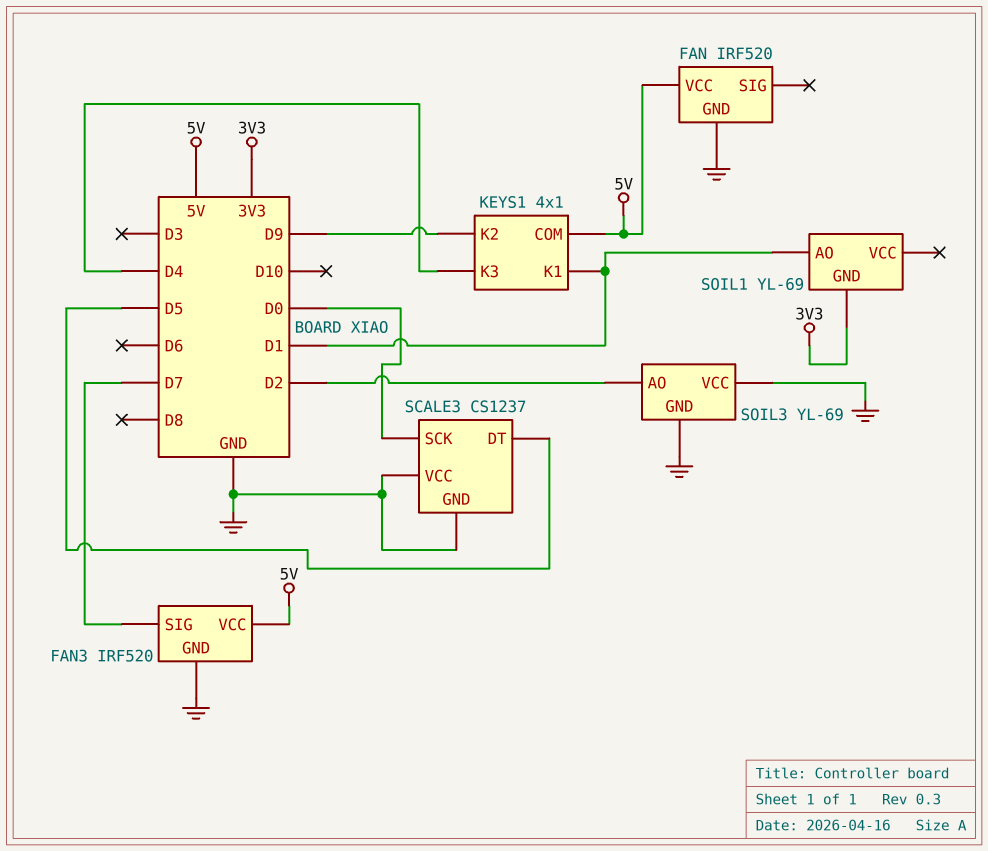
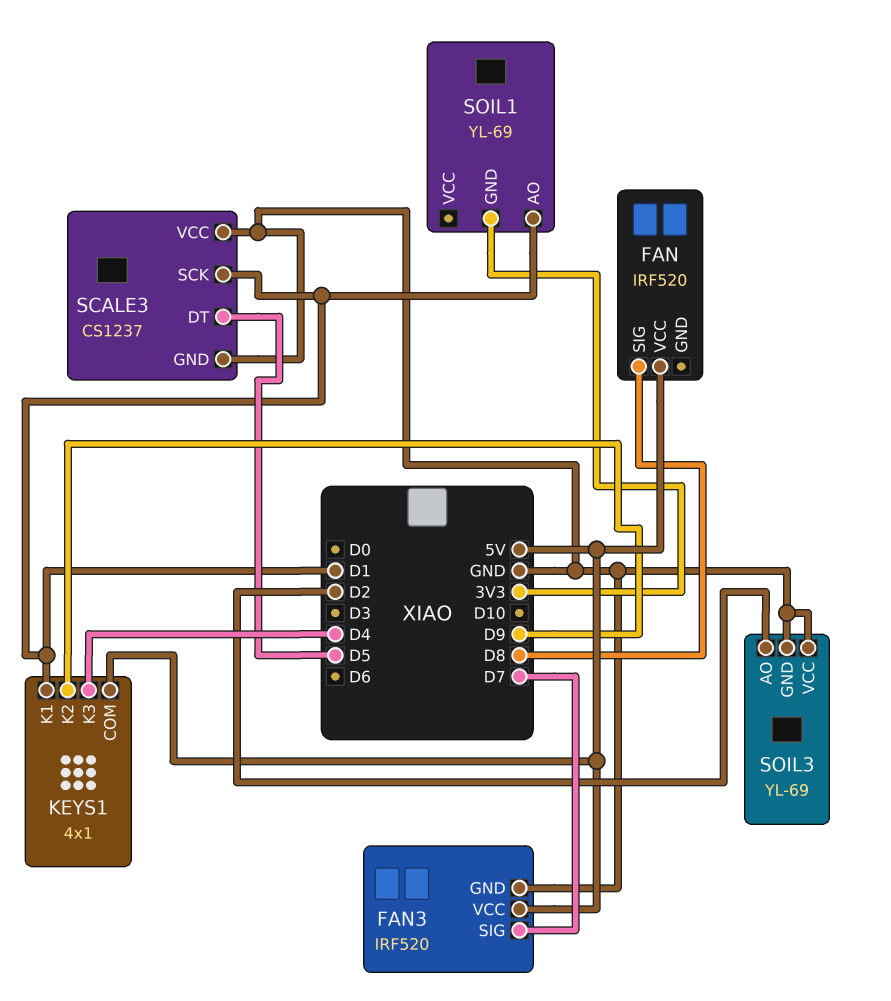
FAN pin GND: GND -> none
FAN pin SIG: none -> D8
SCALE3 pin SCK: D0 -> D1

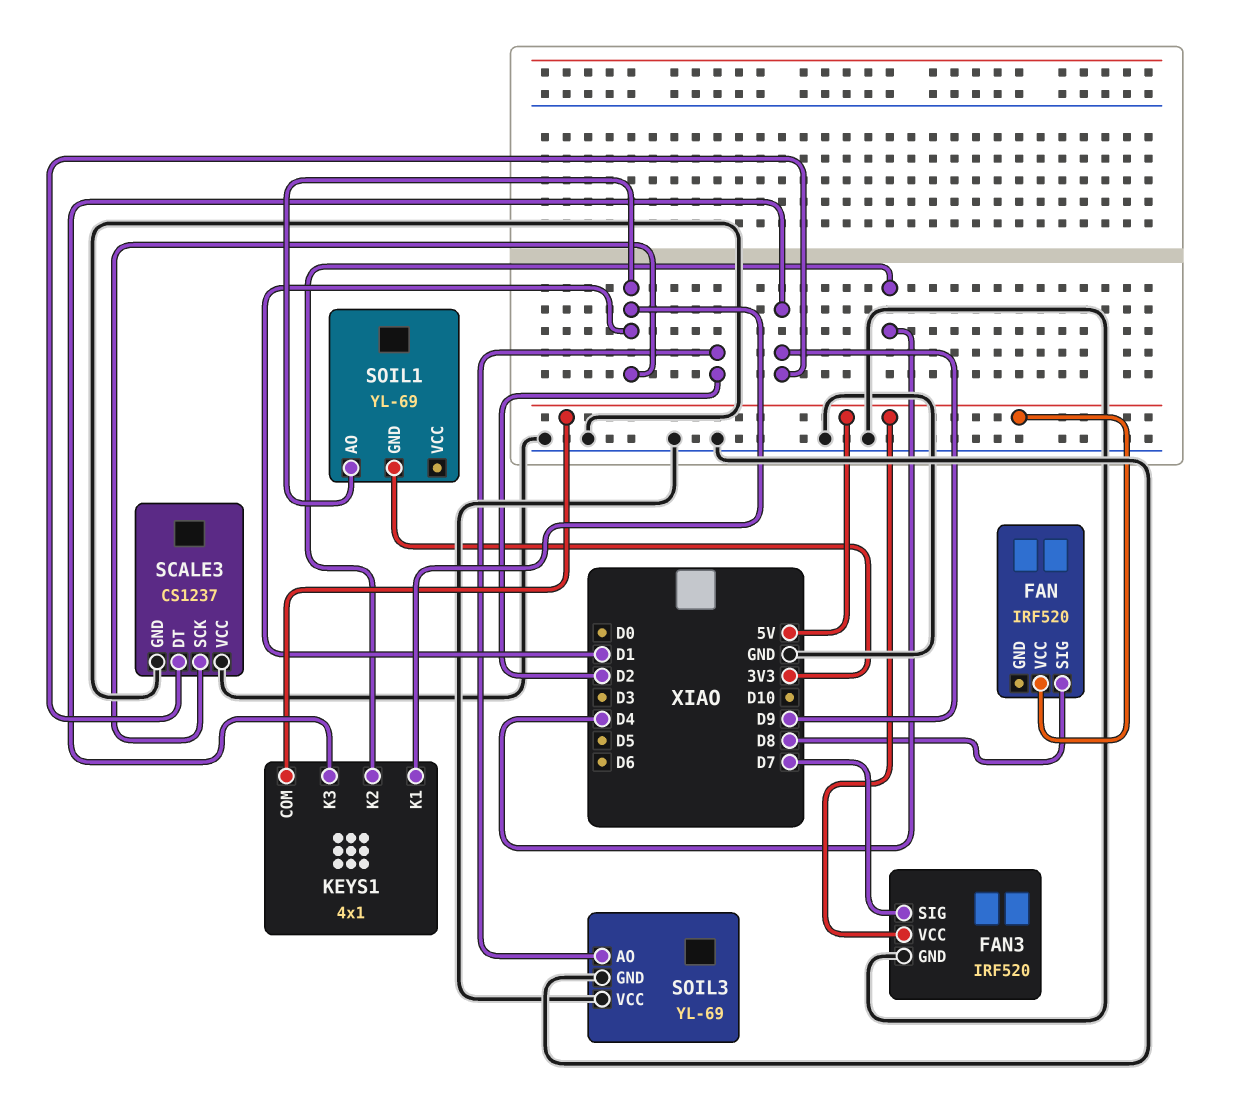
KEYS1 pin K2: D9 -> D4
KEYS1 pin K3: D4 -> D9
SCALE3 pin DT: D5 -> D9

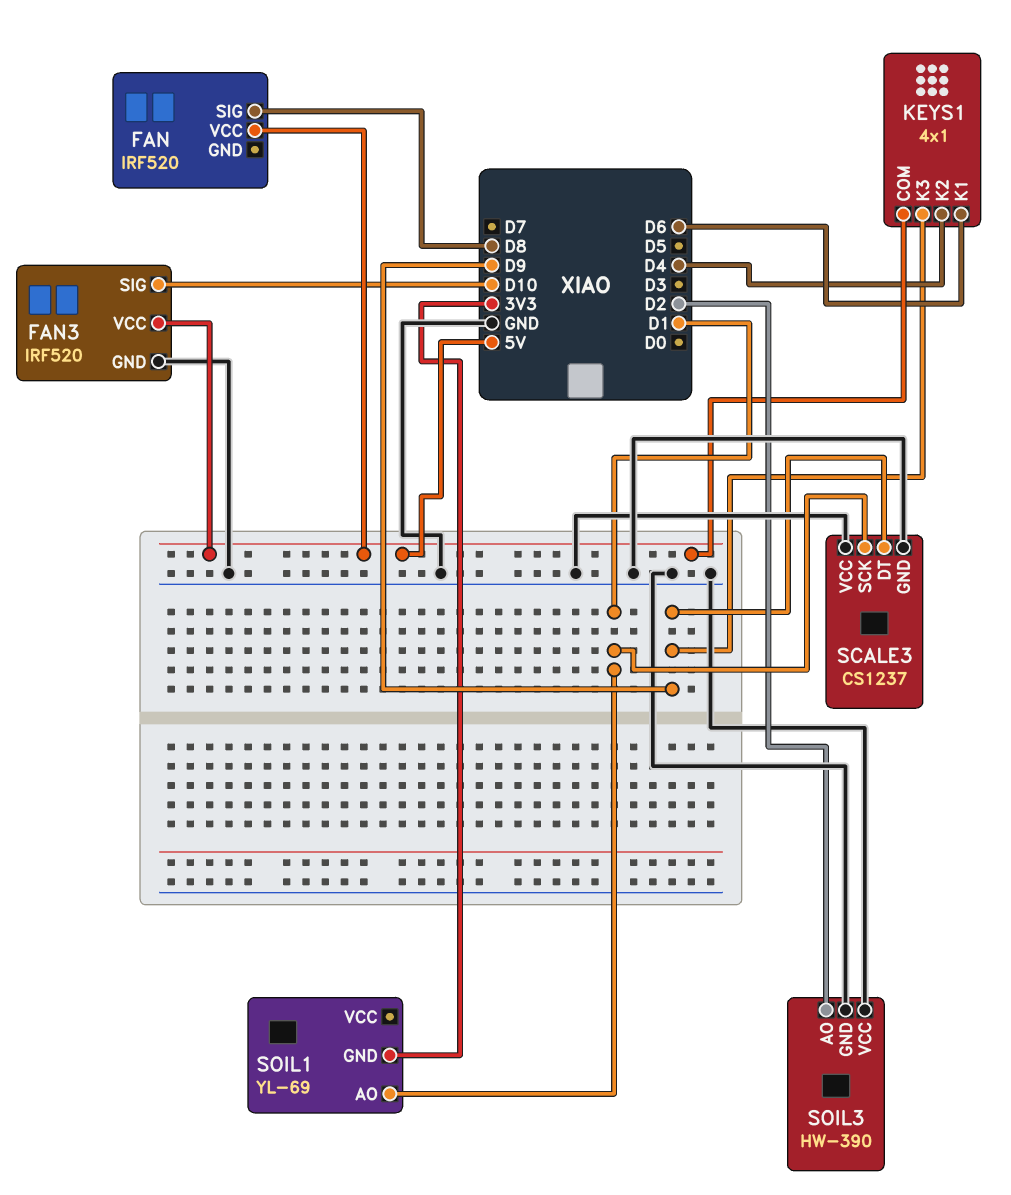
FAN3 pin SIG: D7 -> D10
KEYS1 pin K1: D1 -> D6
SOIL3: YL-69 -> HW-390

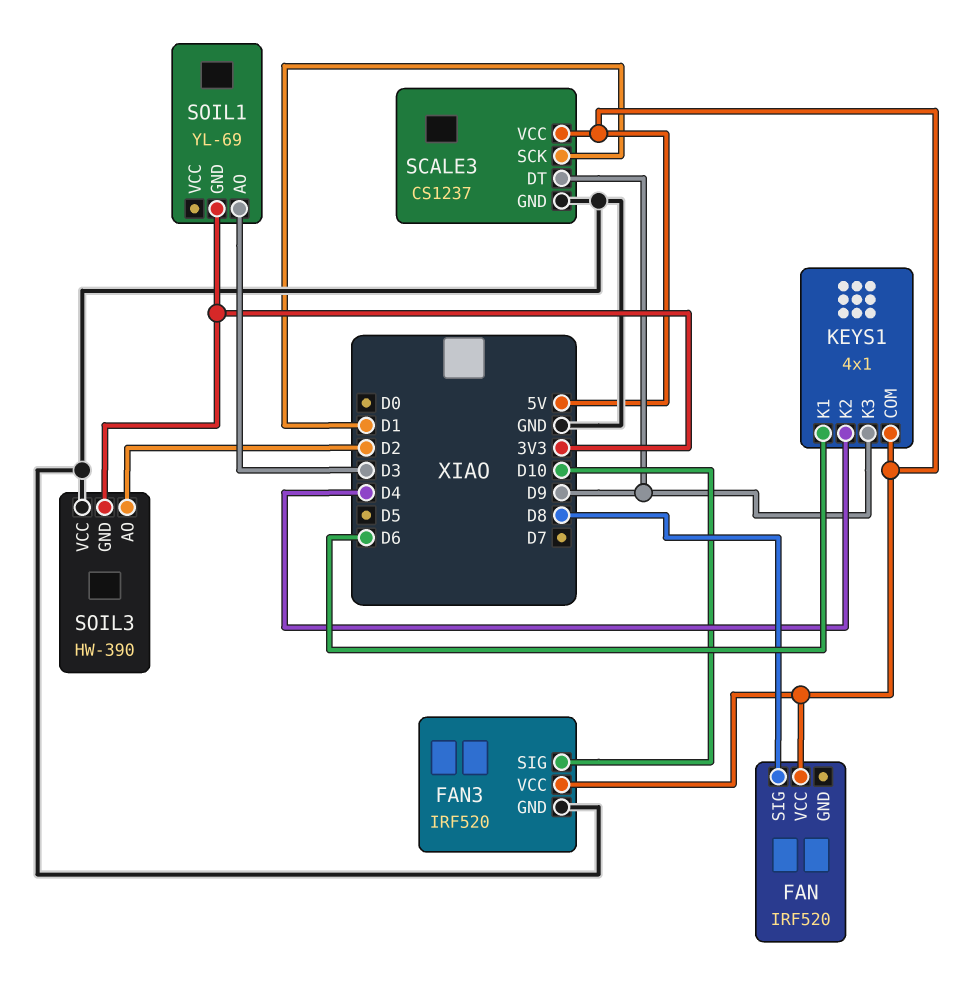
SCALE3 pin VCC: GND -> 5V
SOIL1 pin AO: D1 -> D3
SOIL3 pin GND: GND -> 3V3

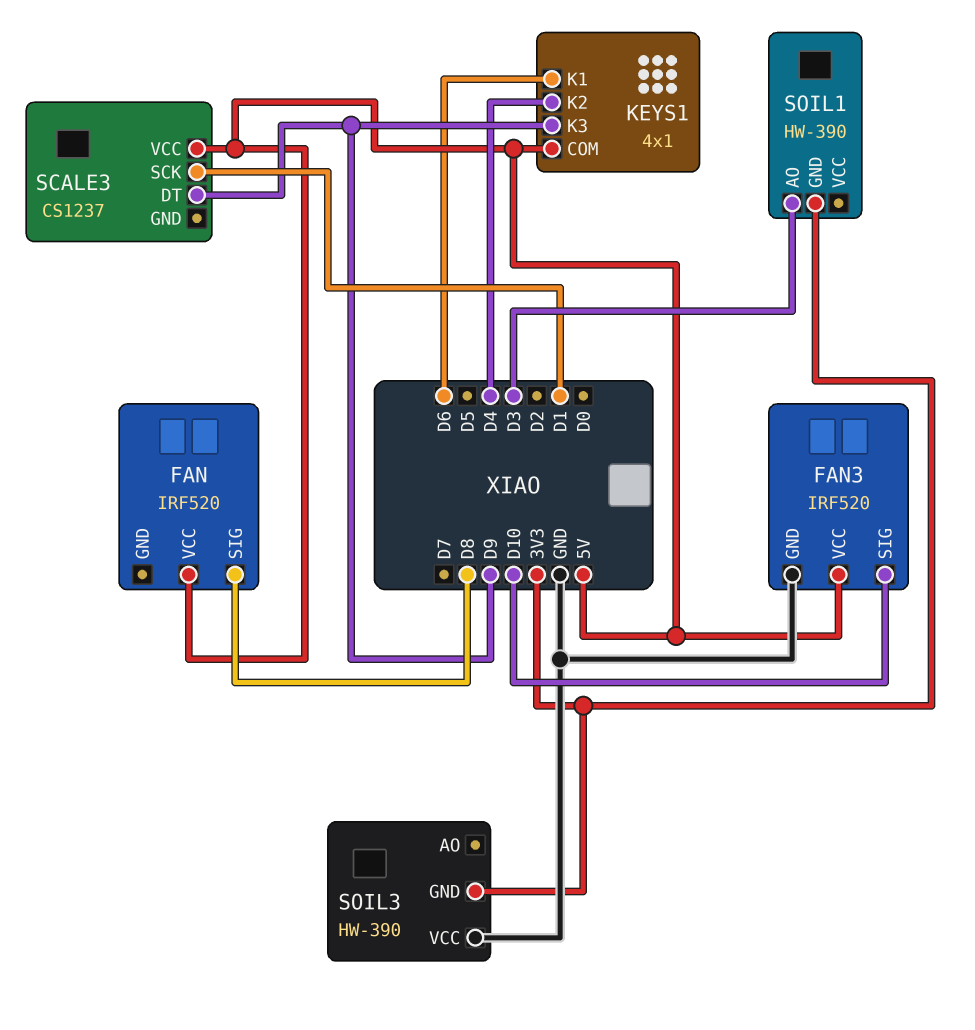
SCALE3 pin GND: GND -> none
SOIL1: YL-69 -> HW-390
SOIL3 pin AO: D2 -> none

